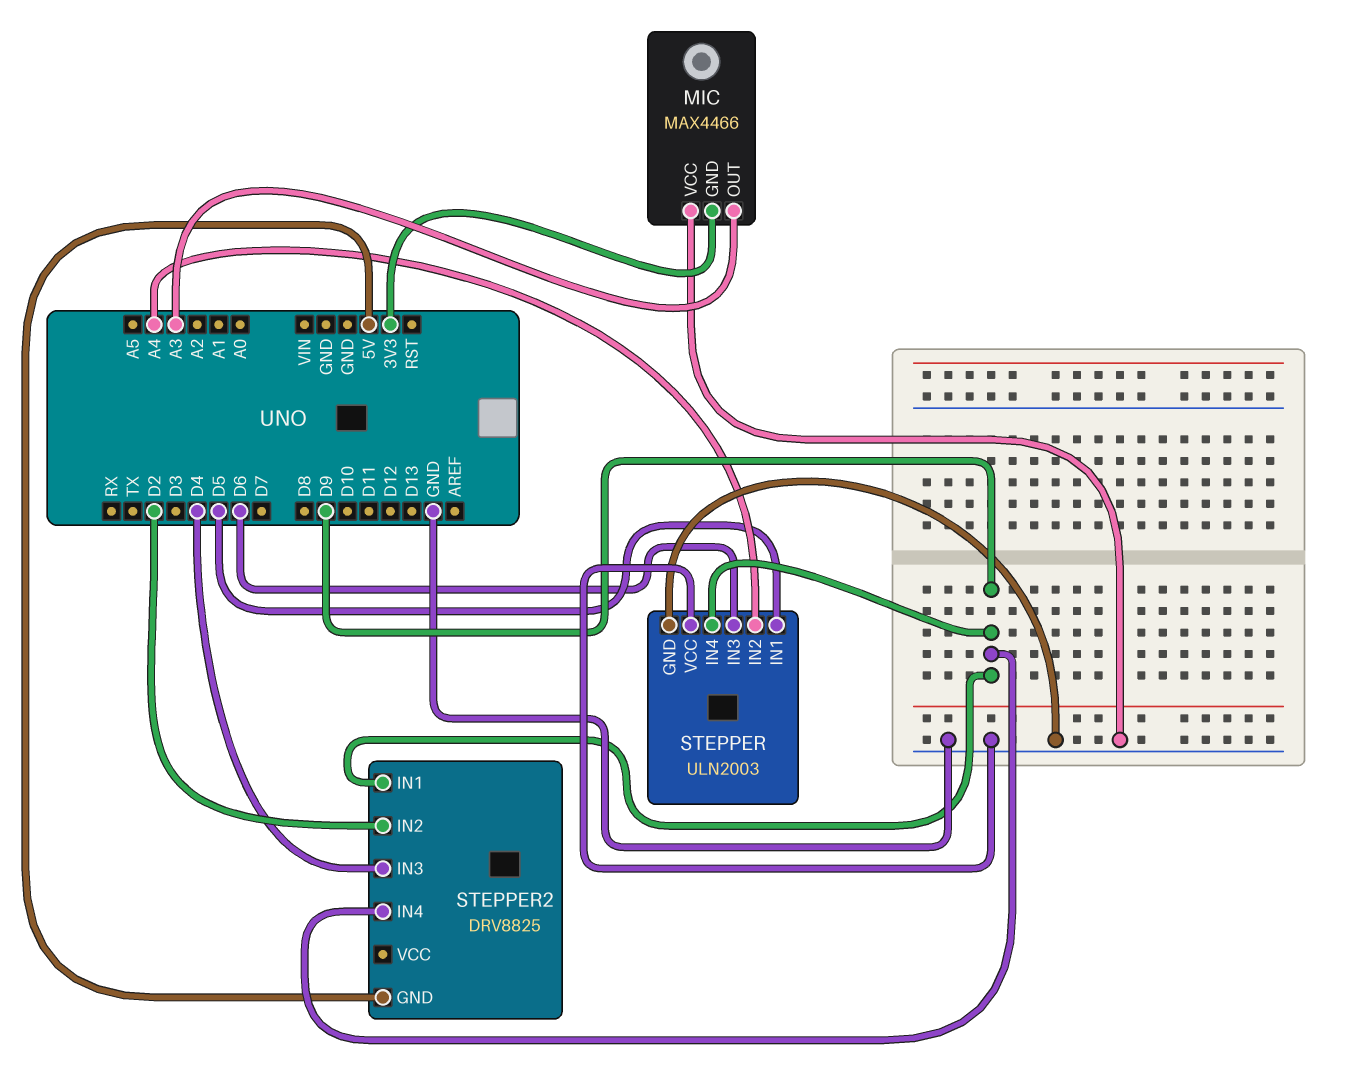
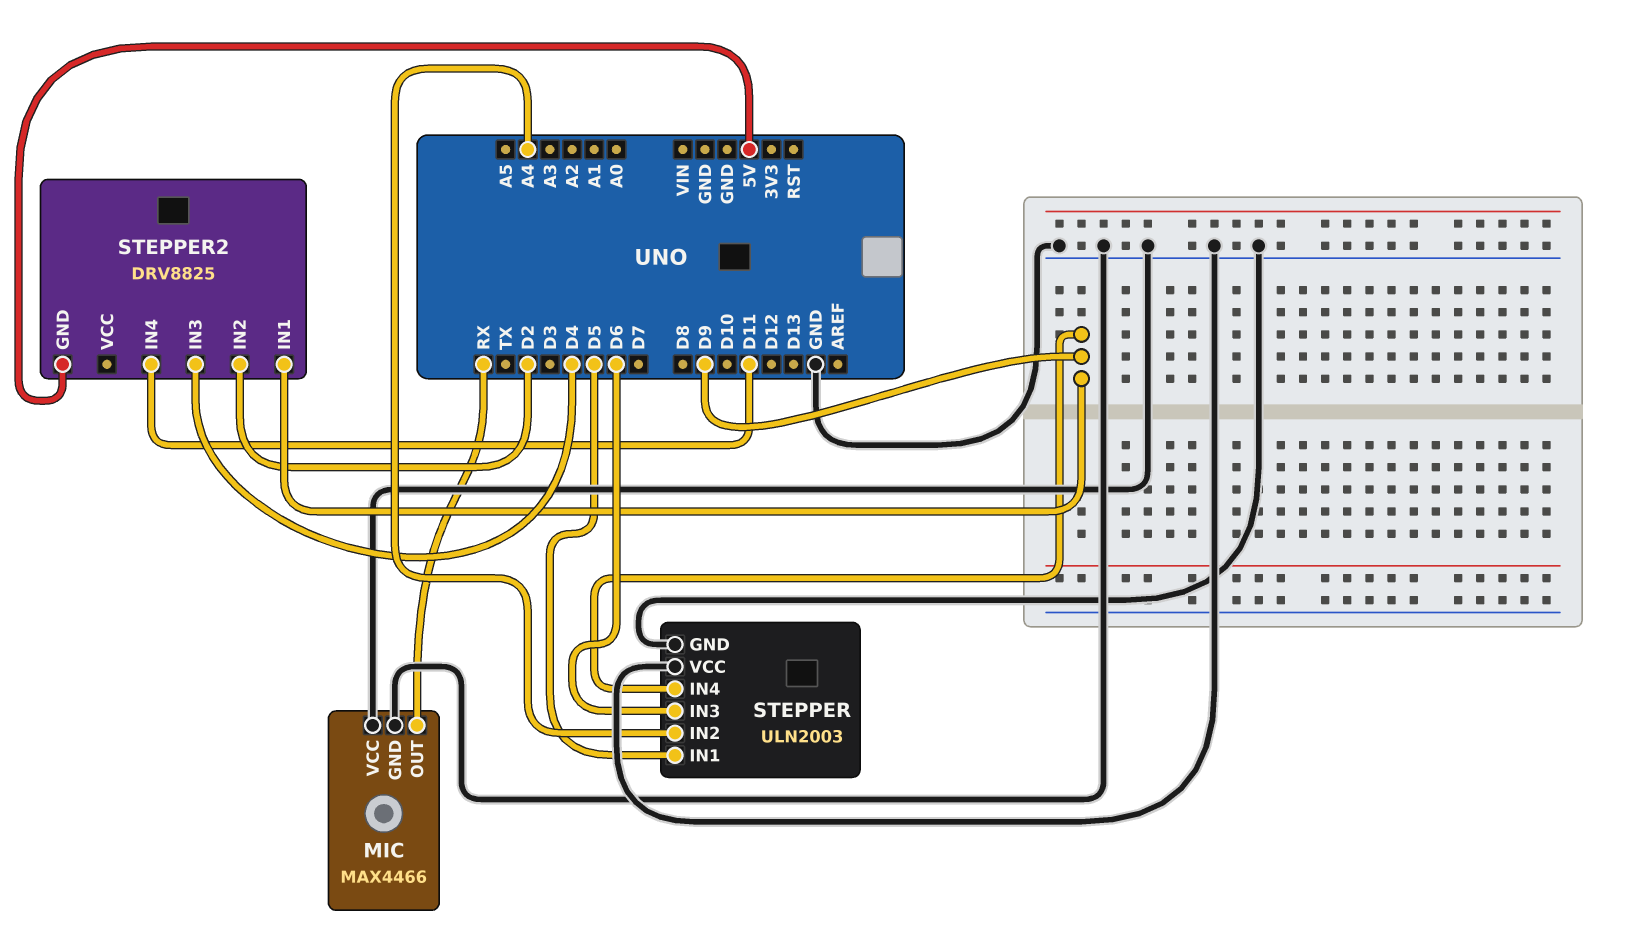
MIC pin GND: 3V3 -> GND
MIC pin OUT: A3 -> RX
STEPPER2 pin IN4: D9 -> D11

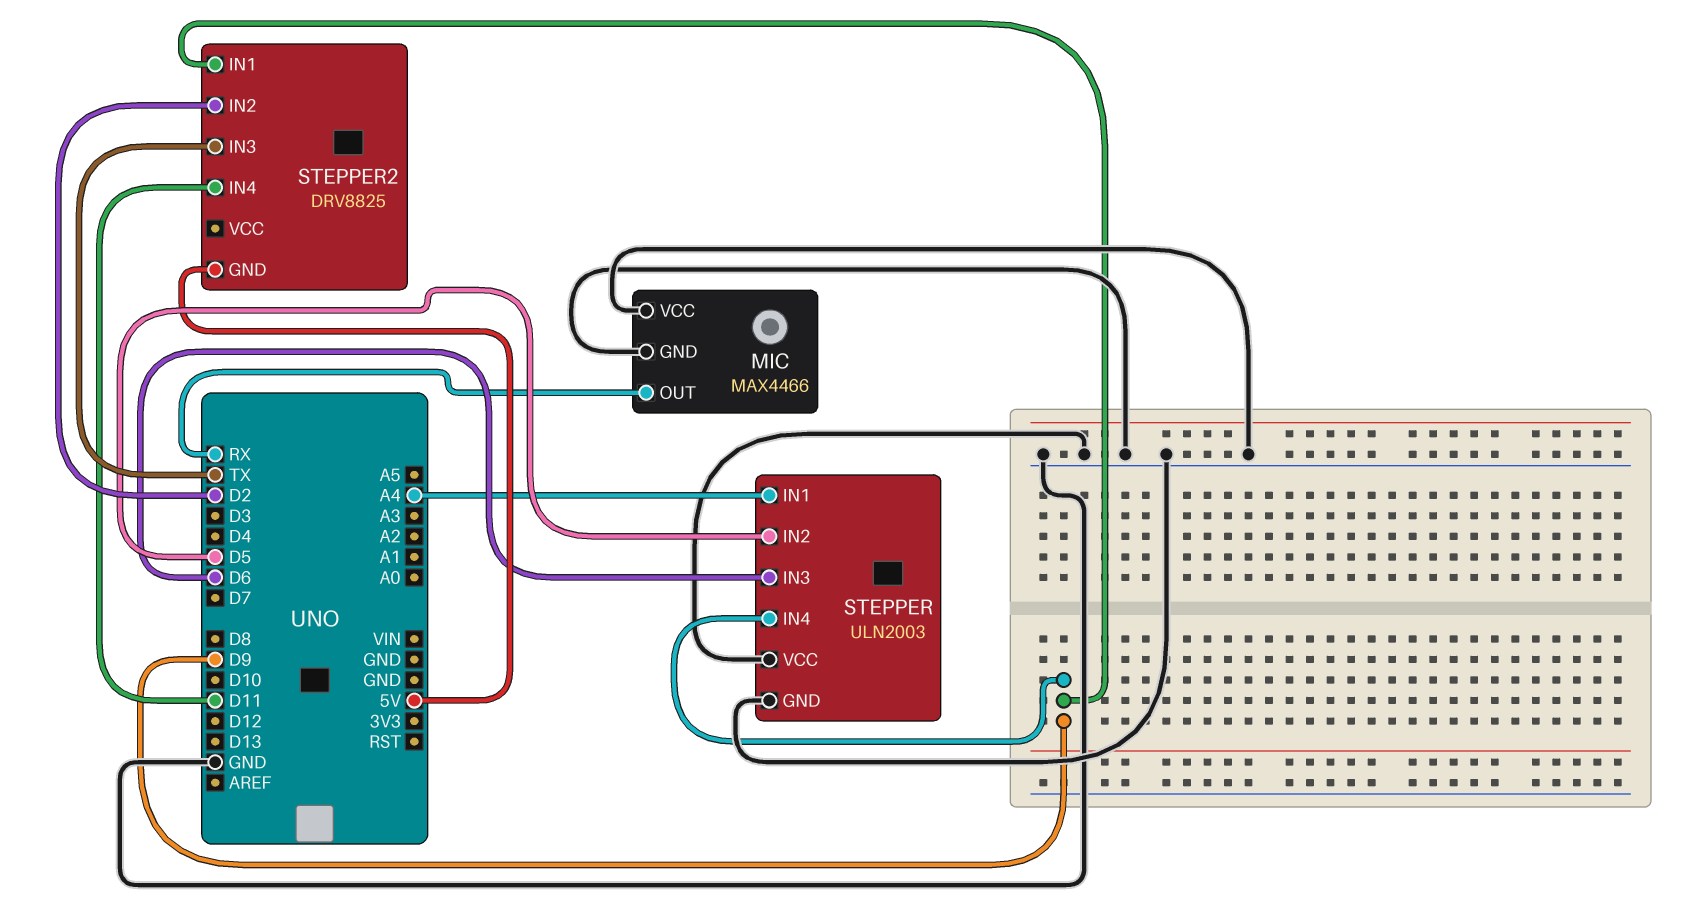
STEPPER pin IN1: D5 -> A4
STEPPER pin IN2: A4 -> D5
STEPPER2 pin IN3: D4 -> TX

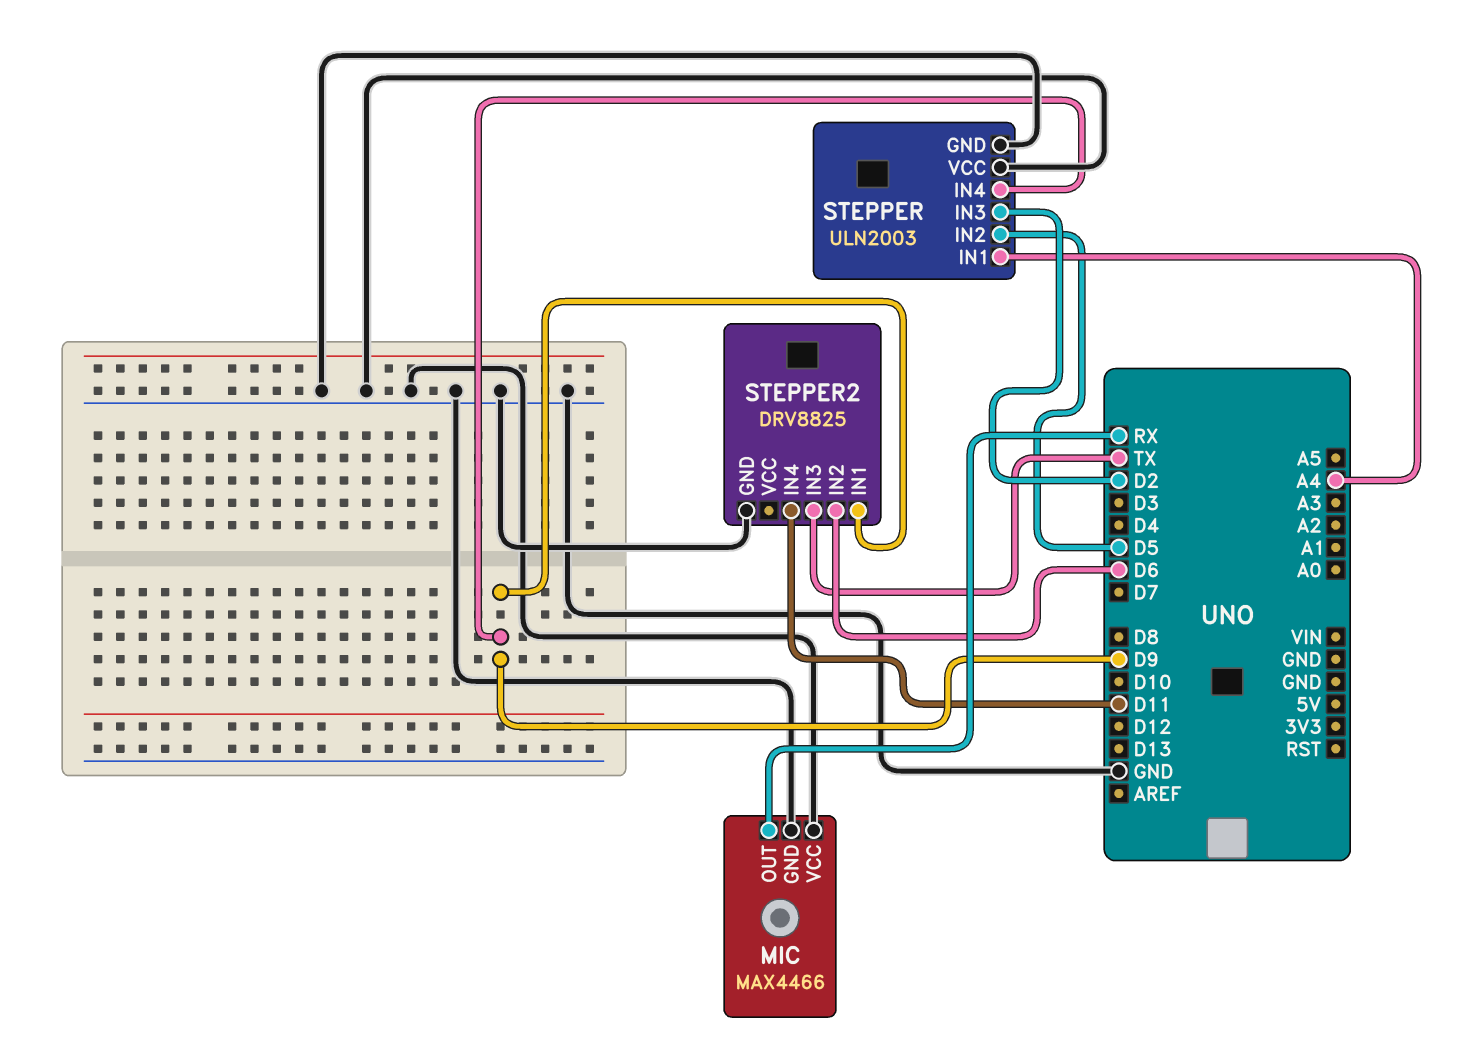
STEPPER pin IN3: D6 -> D2
STEPPER2 pin GND: 5V -> GND
STEPPER2 pin IN2: D2 -> D6

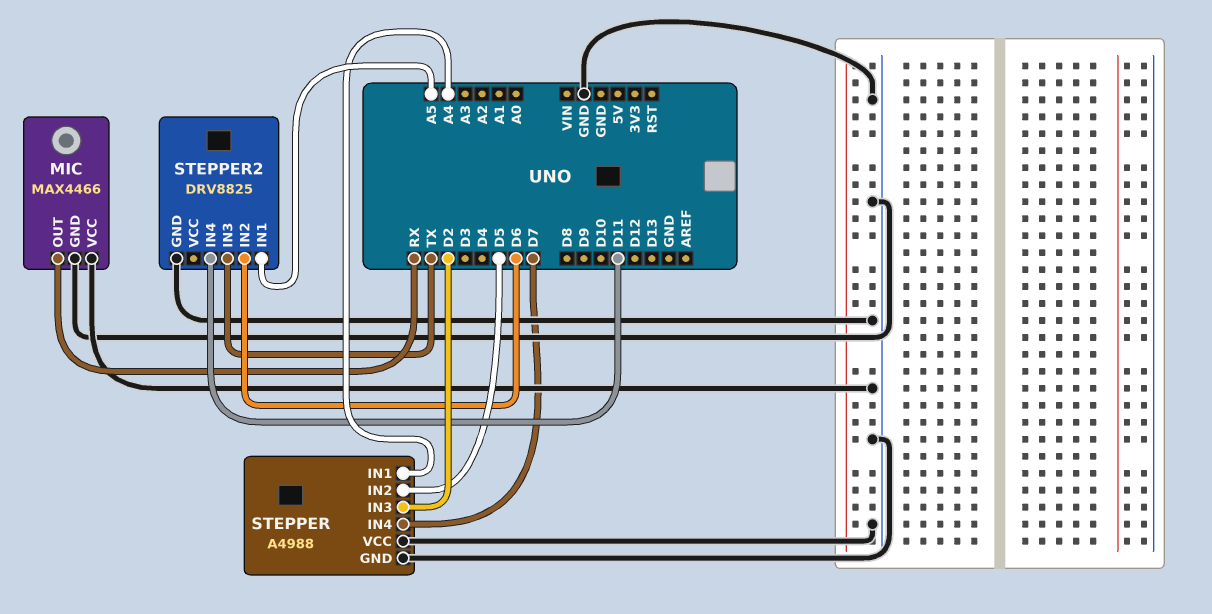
STEPPER: ULN2003 -> A4988
STEPPER pin IN4: D9 -> D7
STEPPER2 pin IN1: D9 -> A5

